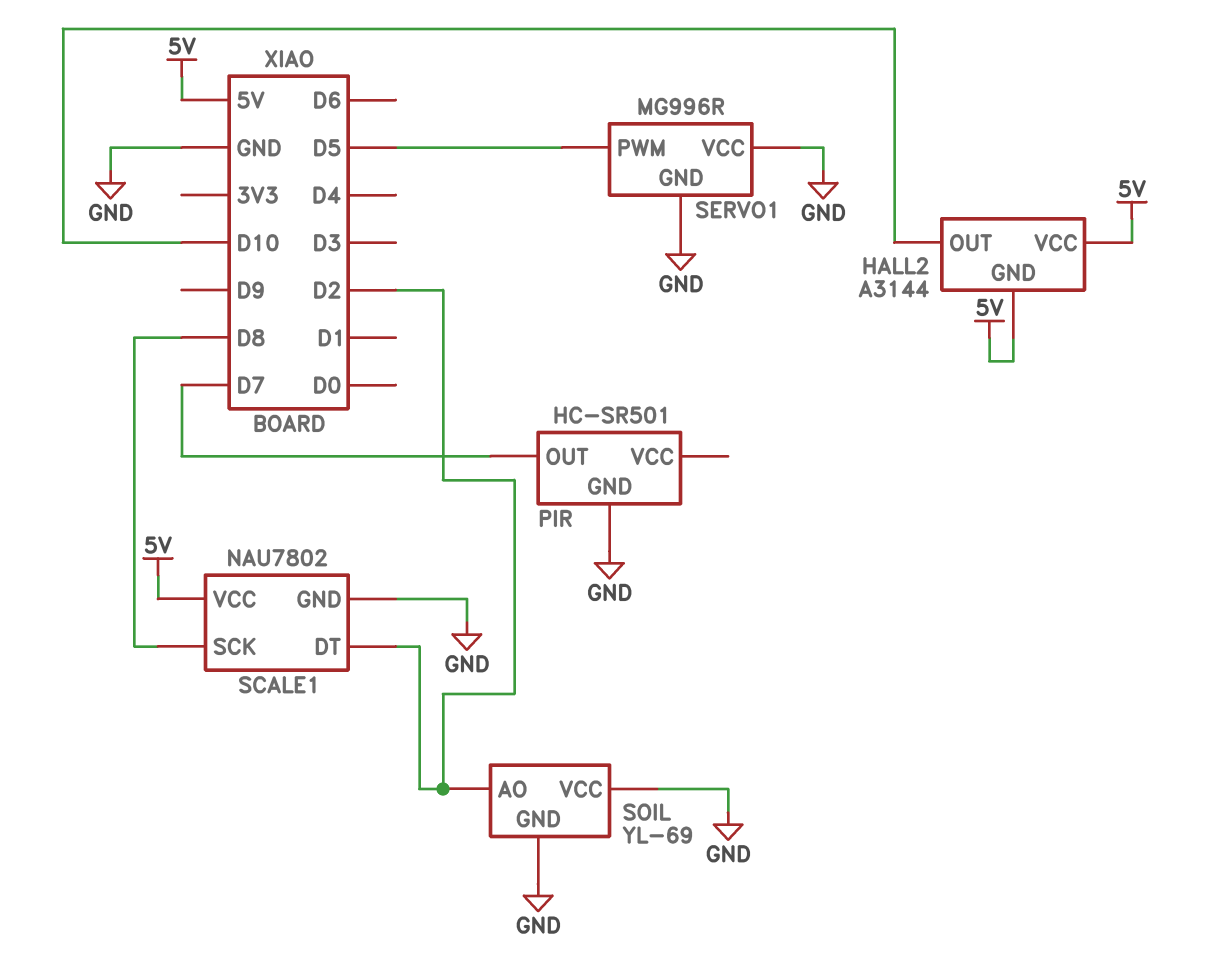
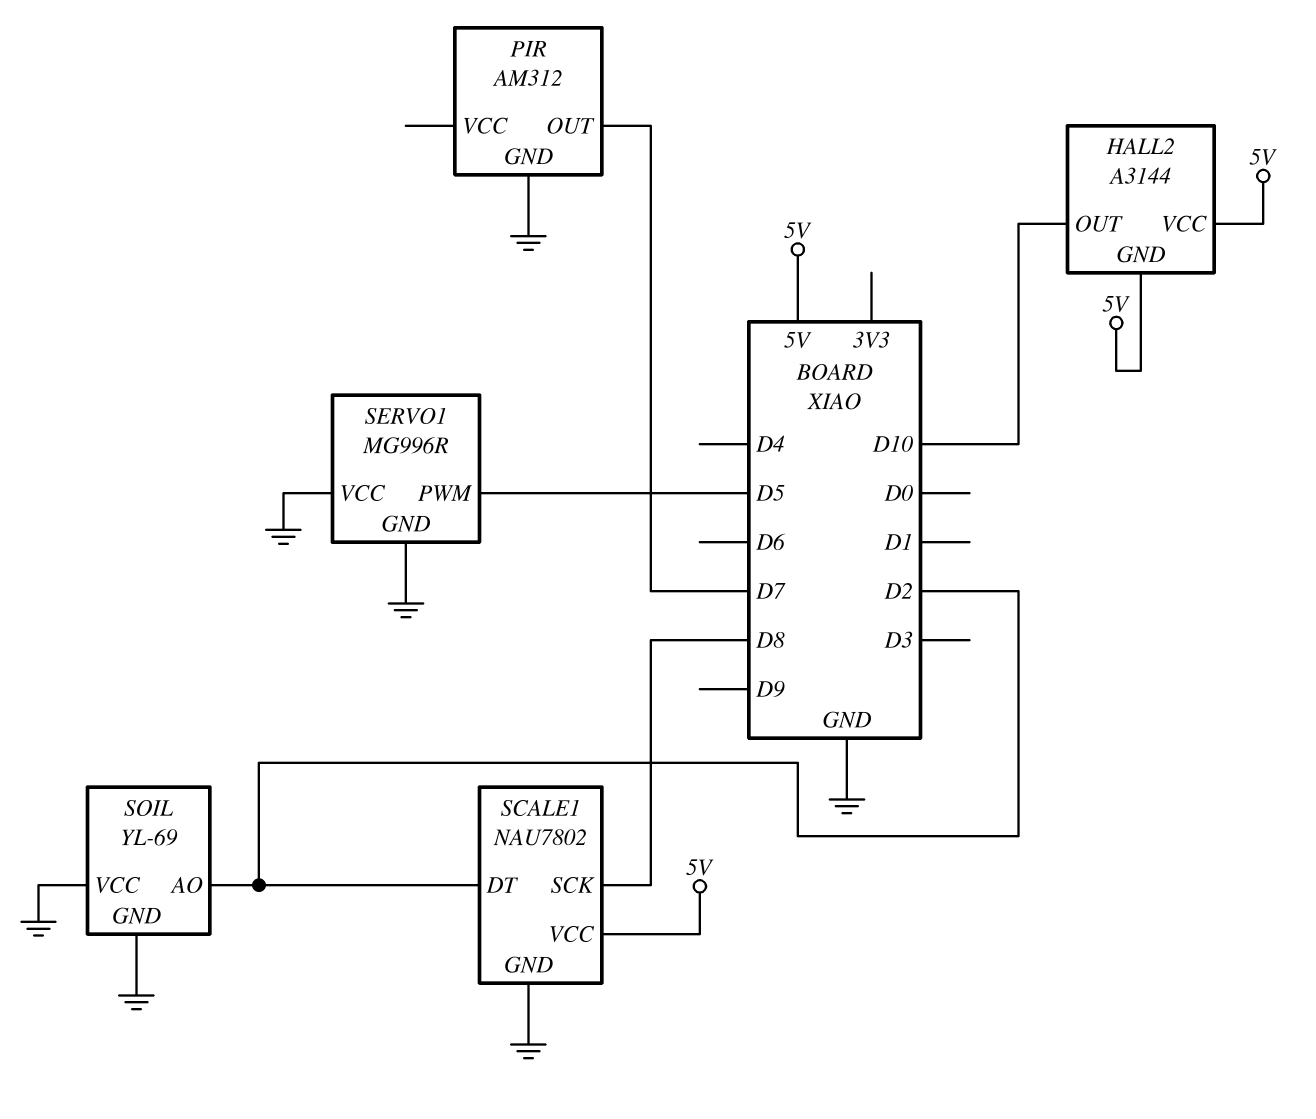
PIR: HC-SR501 -> AM312

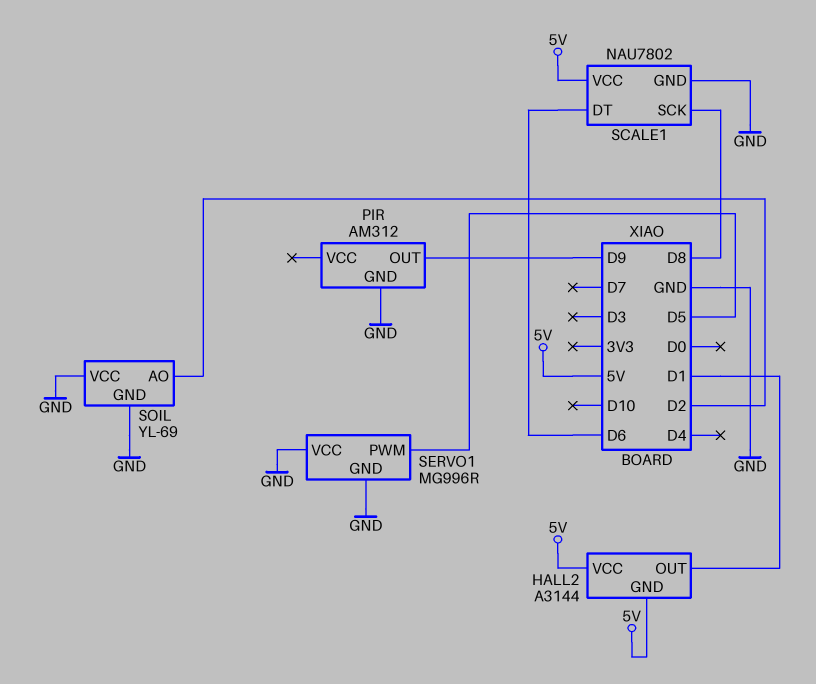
HALL2 pin OUT: D10 -> D1
PIR pin OUT: D7 -> D9
SCALE1 pin DT: D2 -> D6

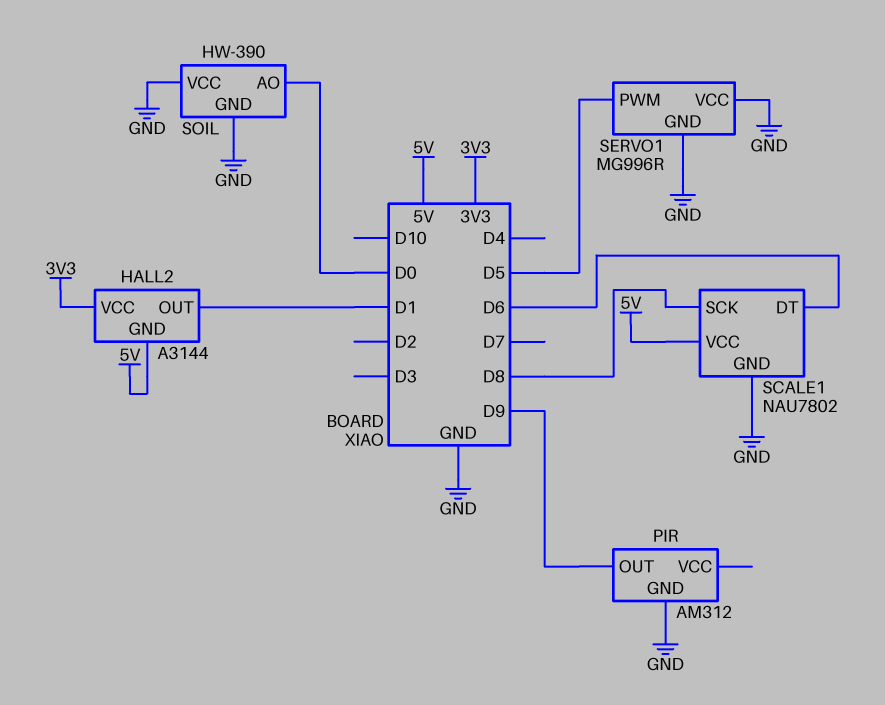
HALL2 pin VCC: 5V -> 3V3
SOIL: YL-69 -> HW-390
SOIL pin AO: D2 -> D0

